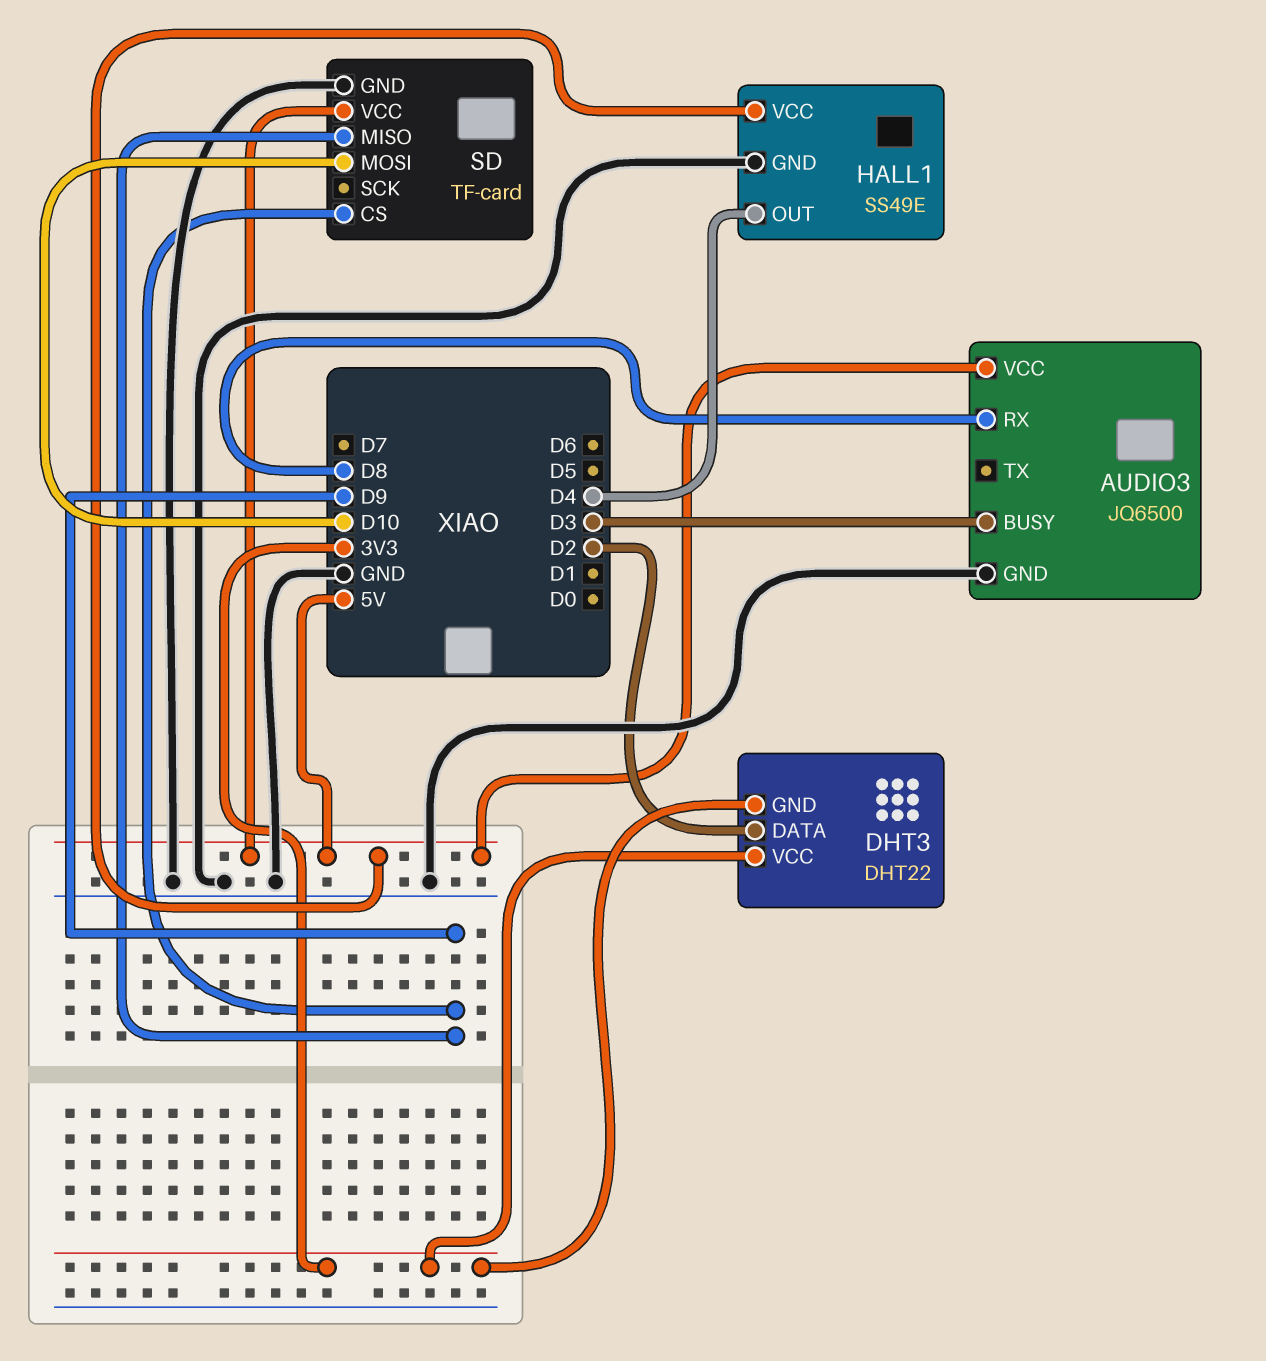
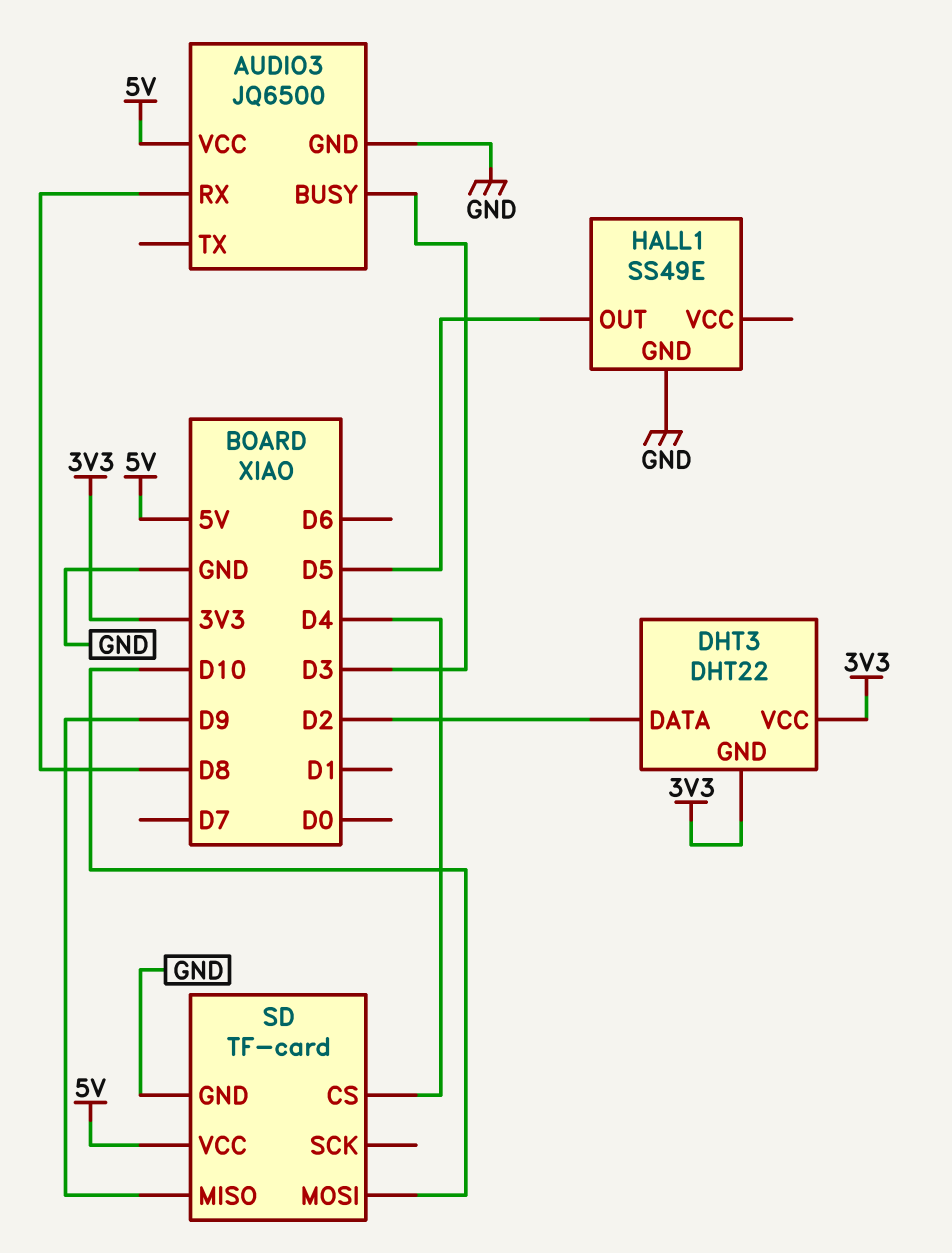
HALL1 pin OUT: D4 -> D5
HALL1 pin VCC: 5V -> none
SD pin CS: D9 -> D4

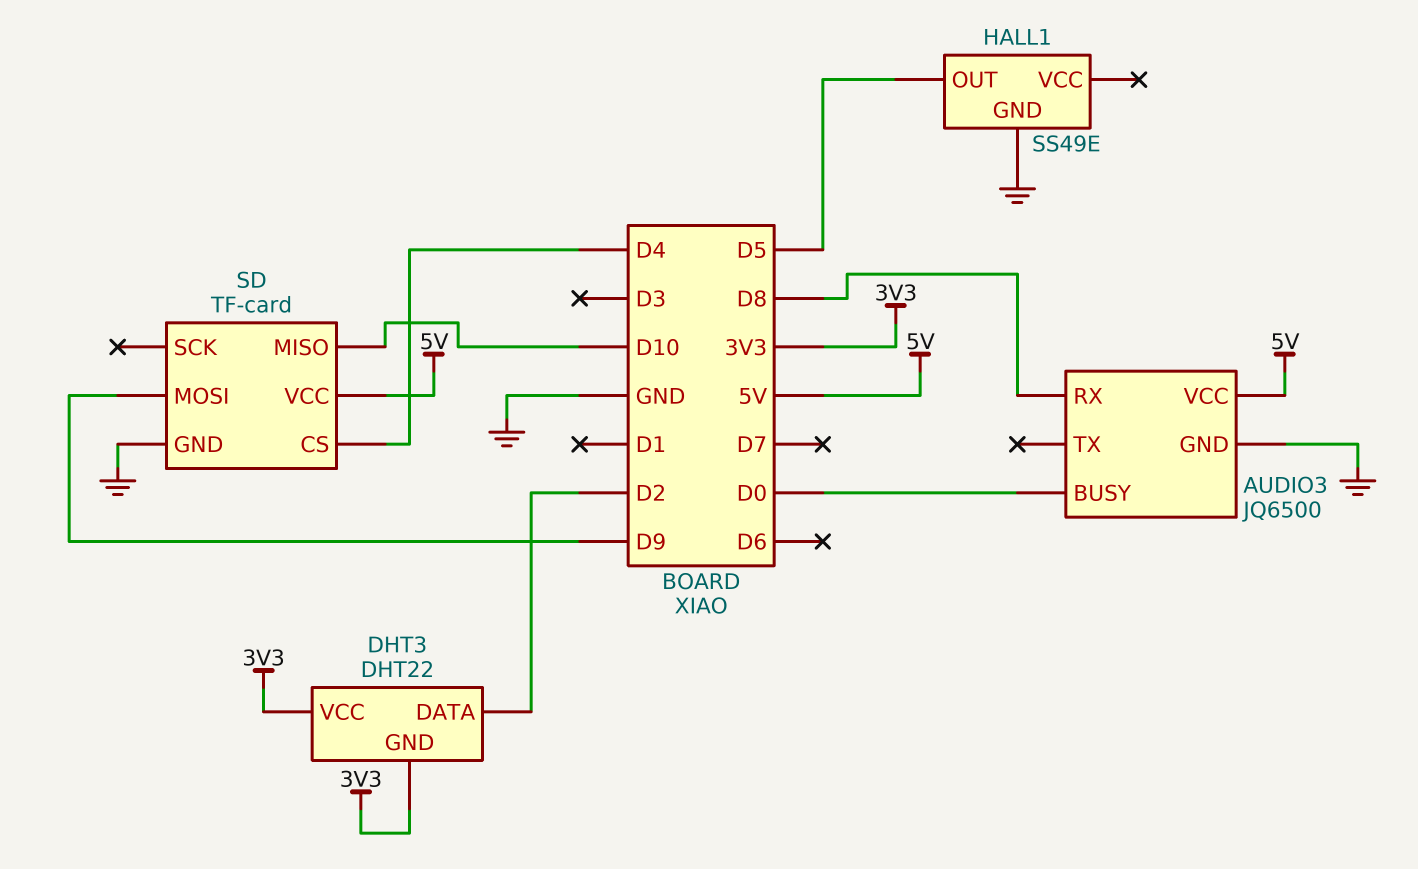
AUDIO3 pin BUSY: D3 -> D0
SD pin MISO: D9 -> D10
SD pin MOSI: D10 -> D9

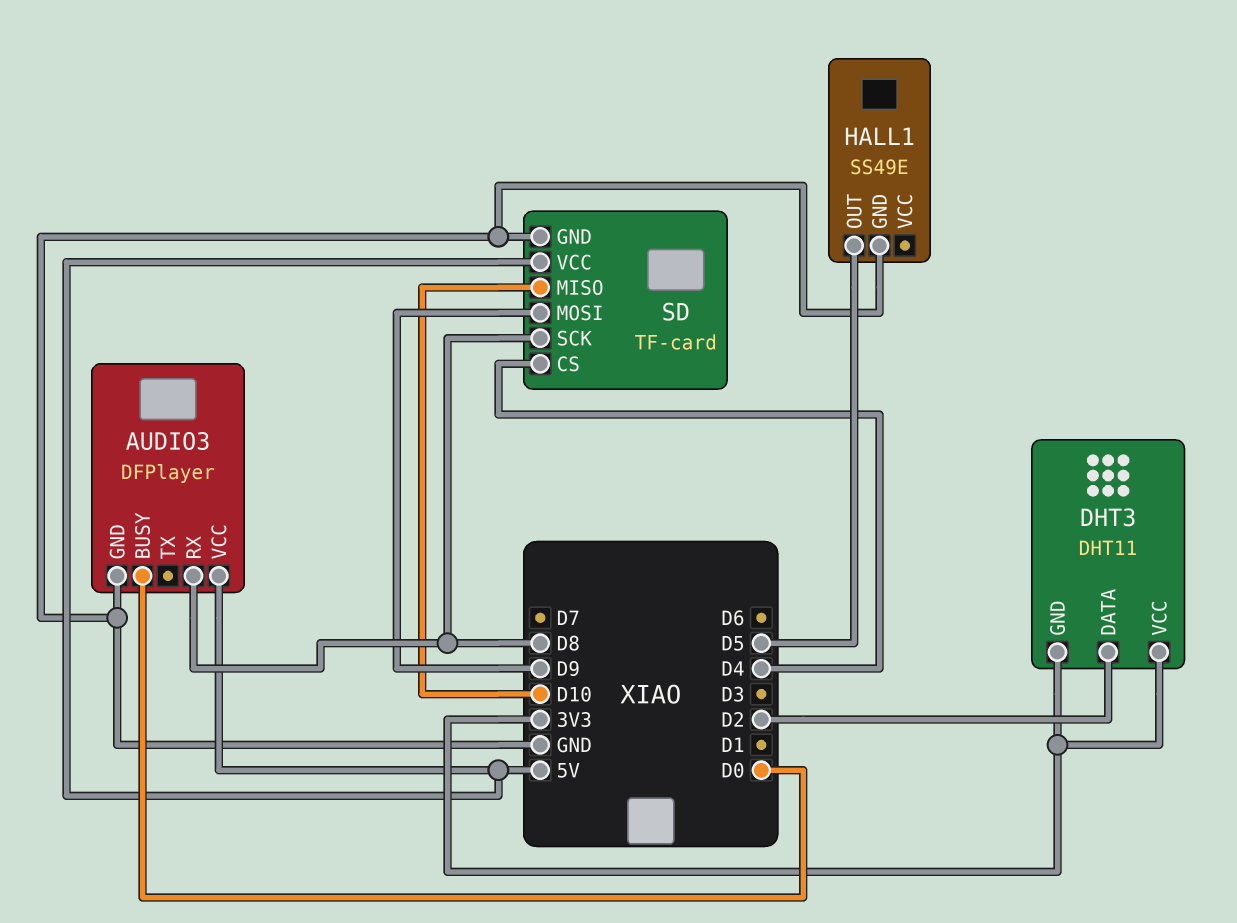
AUDIO3: JQ6500 -> DFPlayer
DHT3: DHT22 -> DHT11
SD pin SCK: none -> D8

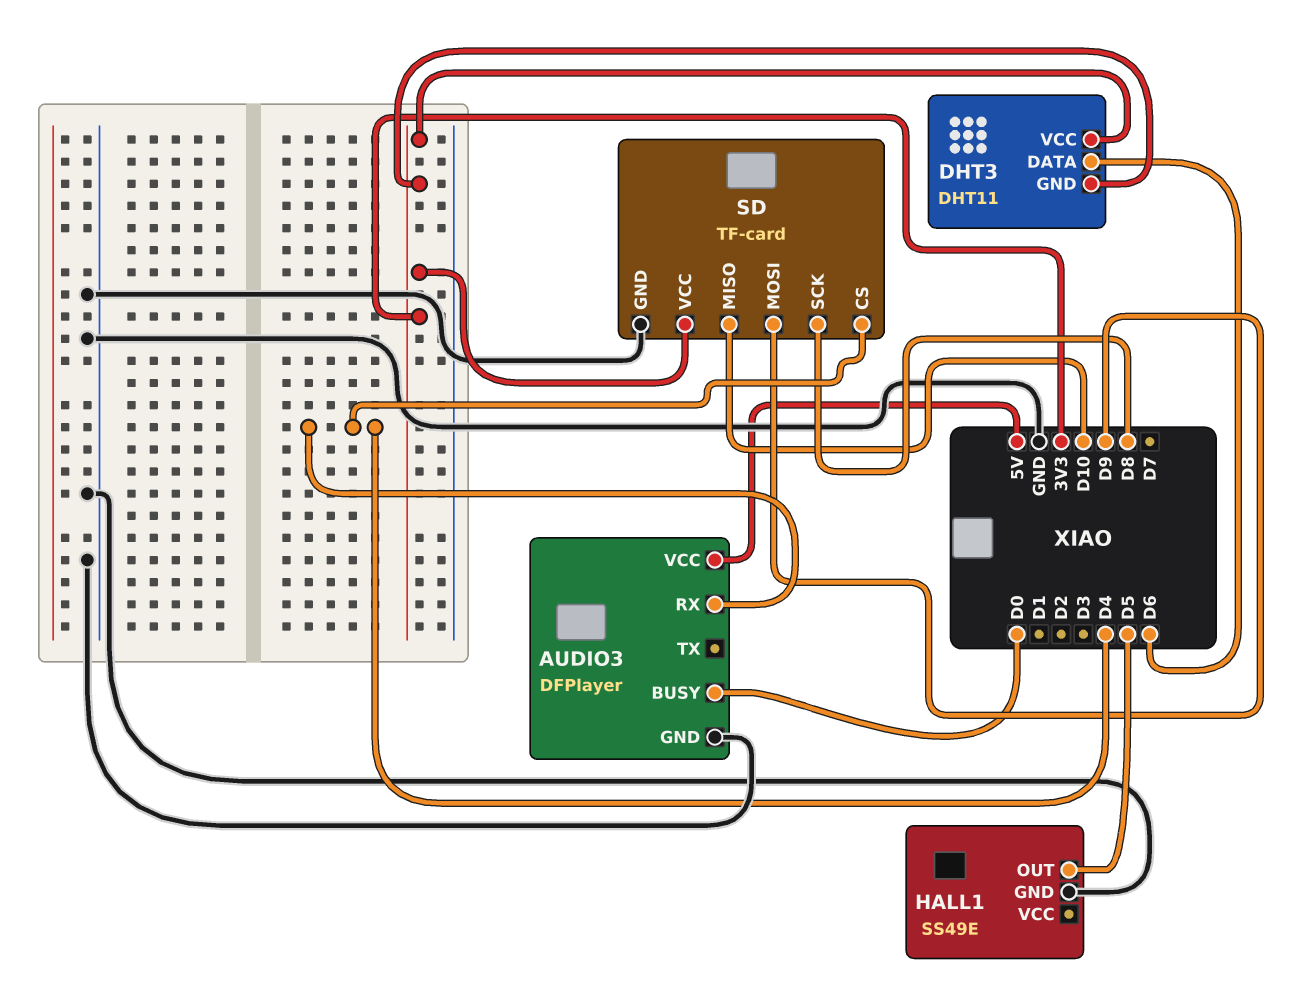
AUDIO3 pin RX: D8 -> D4
DHT3 pin DATA: D2 -> D6
SD pin VCC: 5V -> 3V3

